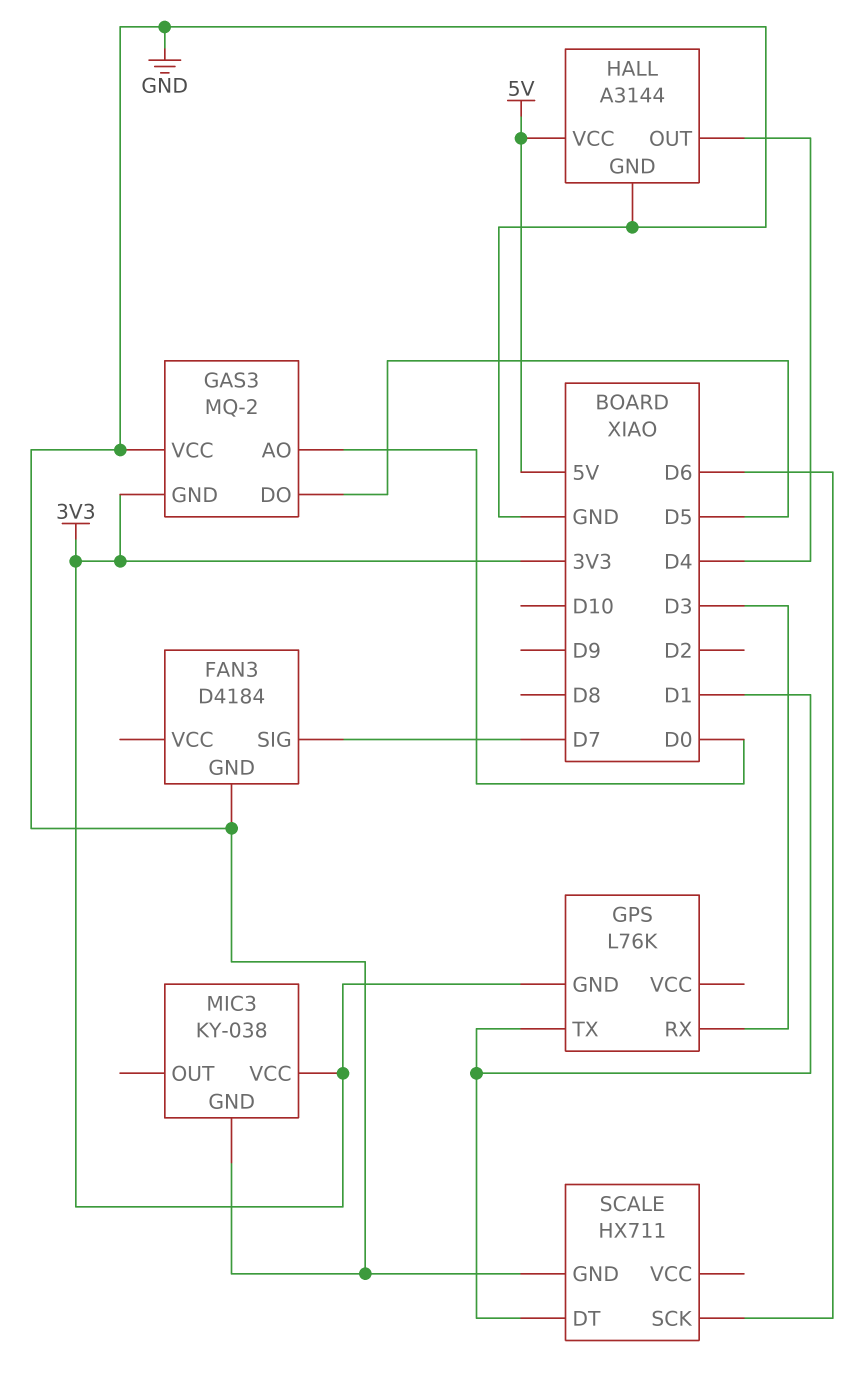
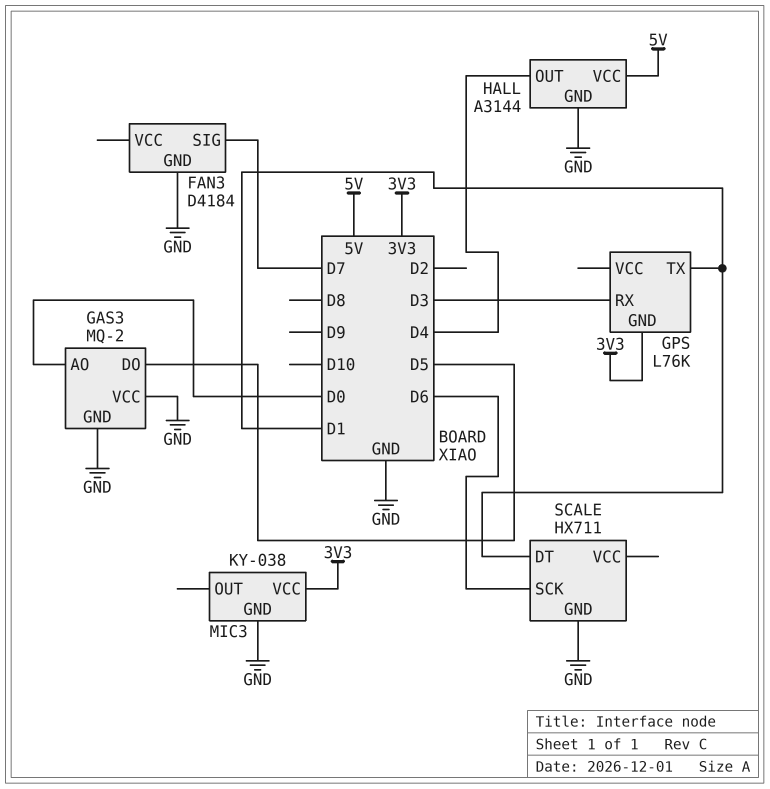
GAS3 pin GND: 3V3 -> GND

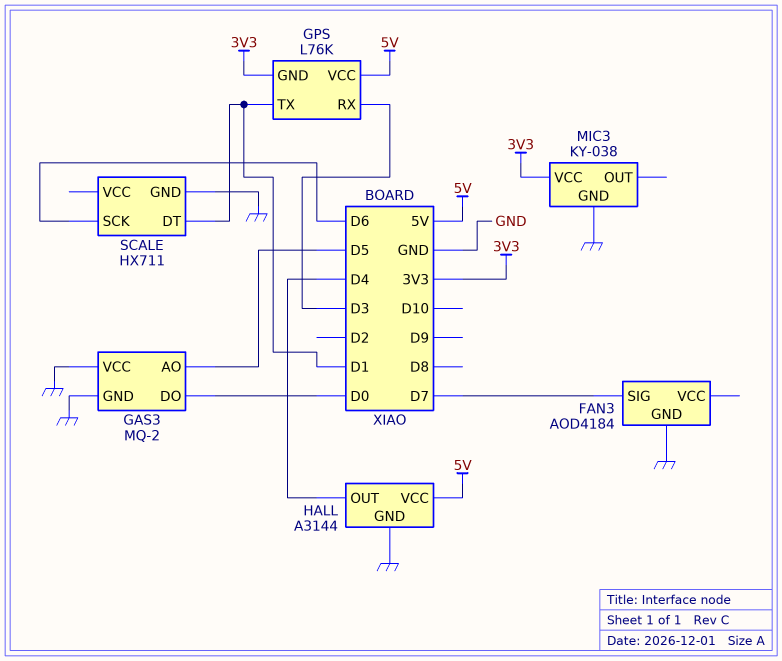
FAN3: D4184 -> AOD4184
GAS3 pin AO: D0 -> D5
GAS3 pin DO: D5 -> D0
GPS pin VCC: none -> 5V

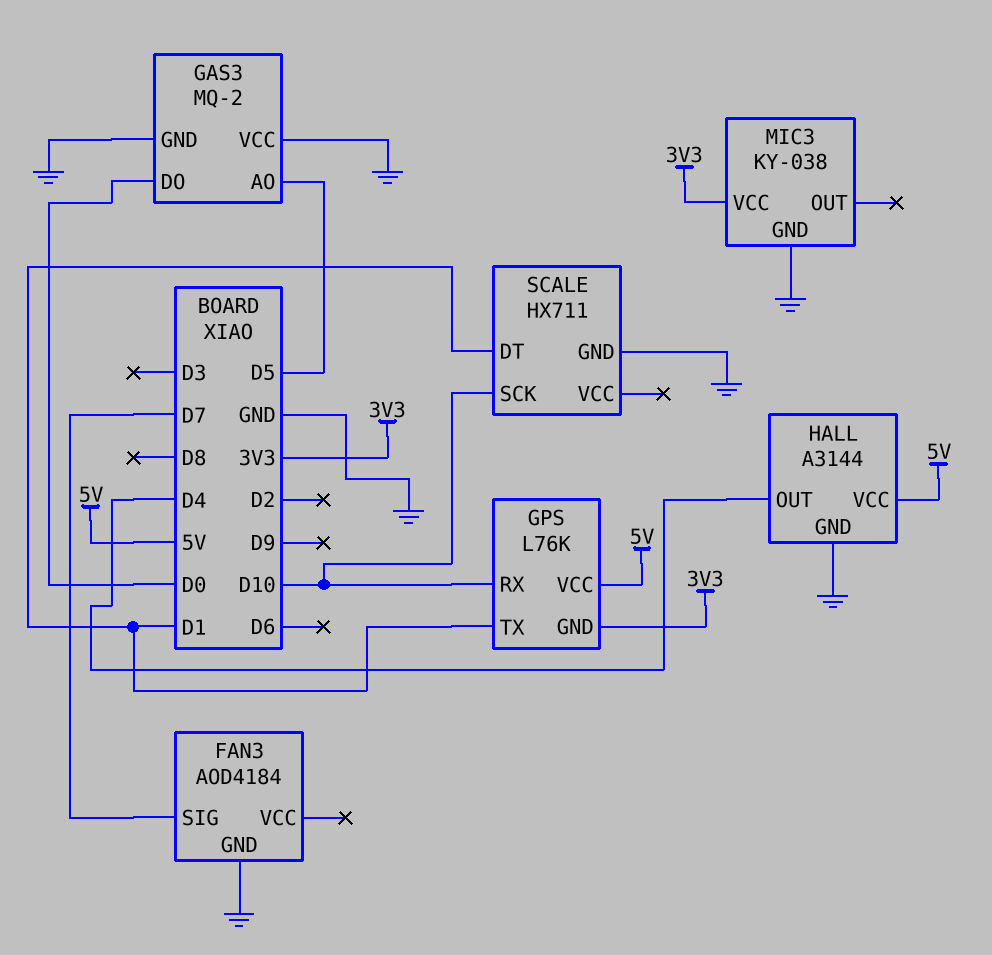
GPS pin RX: D3 -> D10
SCALE pin SCK: D6 -> D10

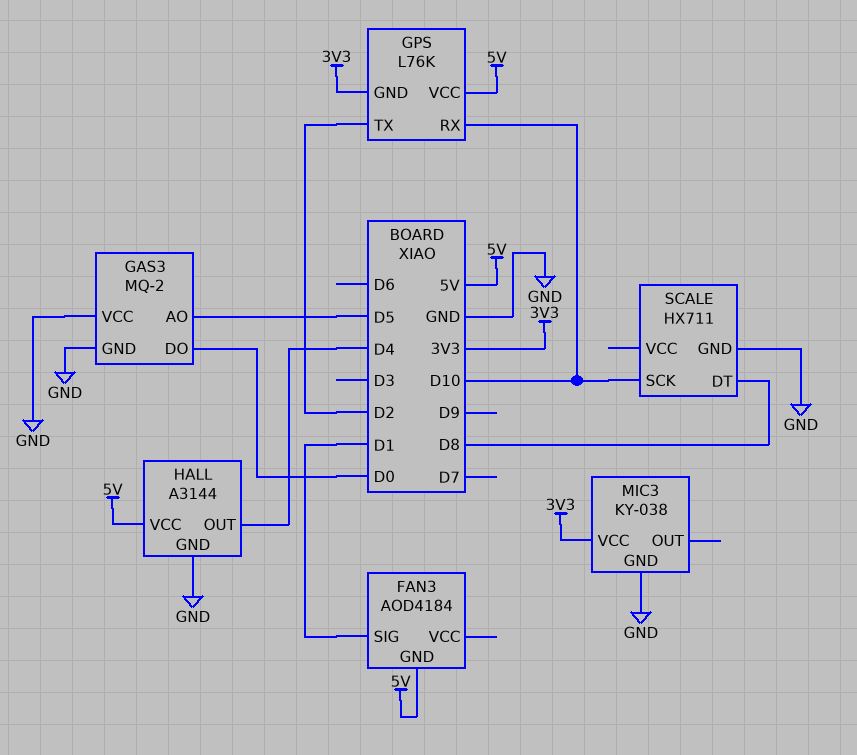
FAN3 pin GND: GND -> 5V
FAN3 pin SIG: D7 -> D1
GPS pin TX: D1 -> D2
SCALE pin DT: D1 -> D8

